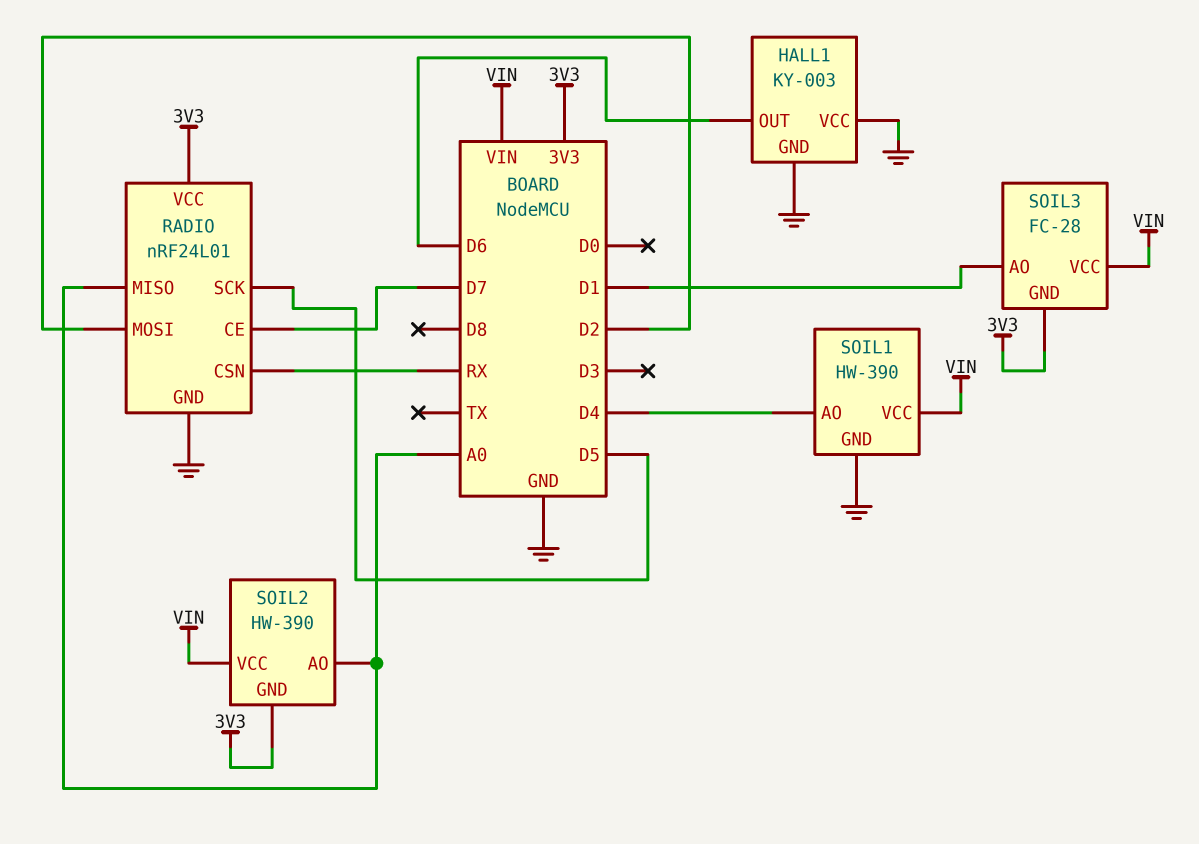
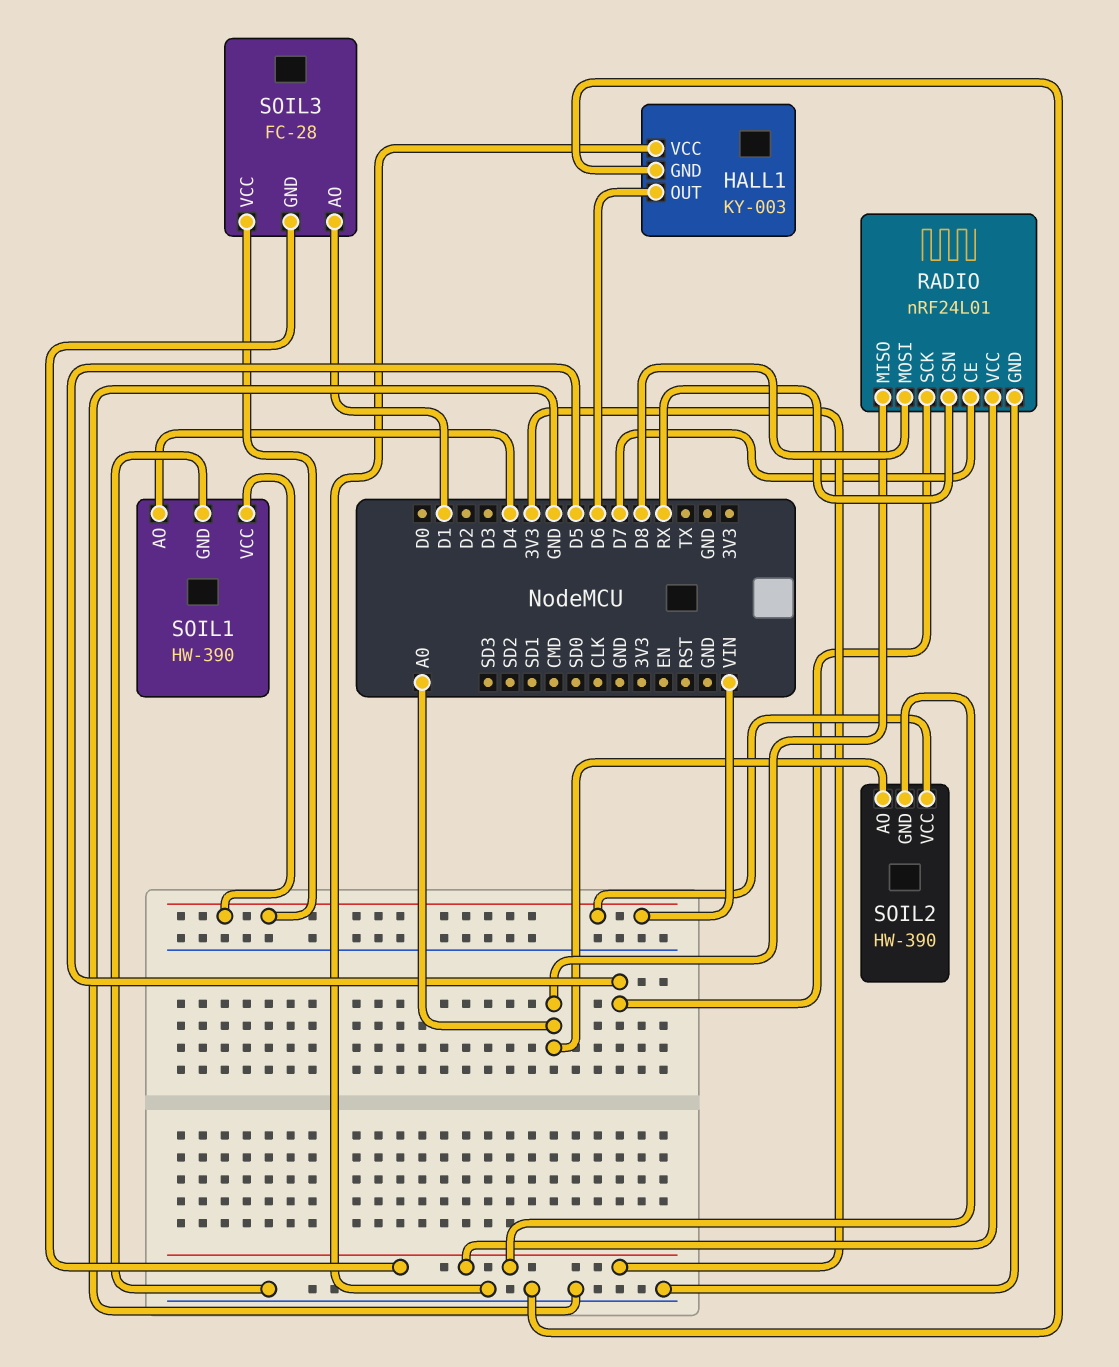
RADIO pin MOSI: D2 -> D8

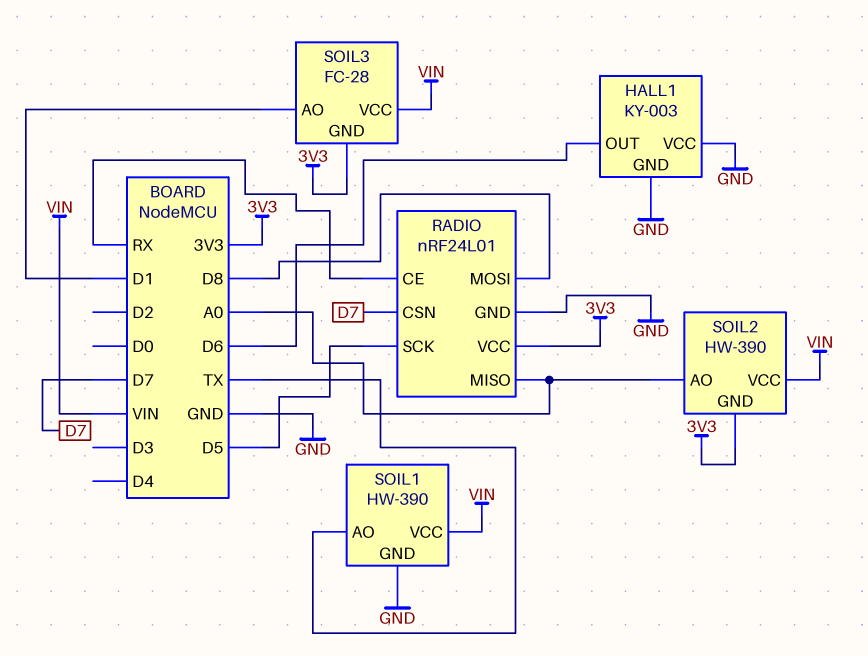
RADIO pin CE: D7 -> RX
RADIO pin CSN: RX -> D7
SOIL1 pin AO: D4 -> TX

